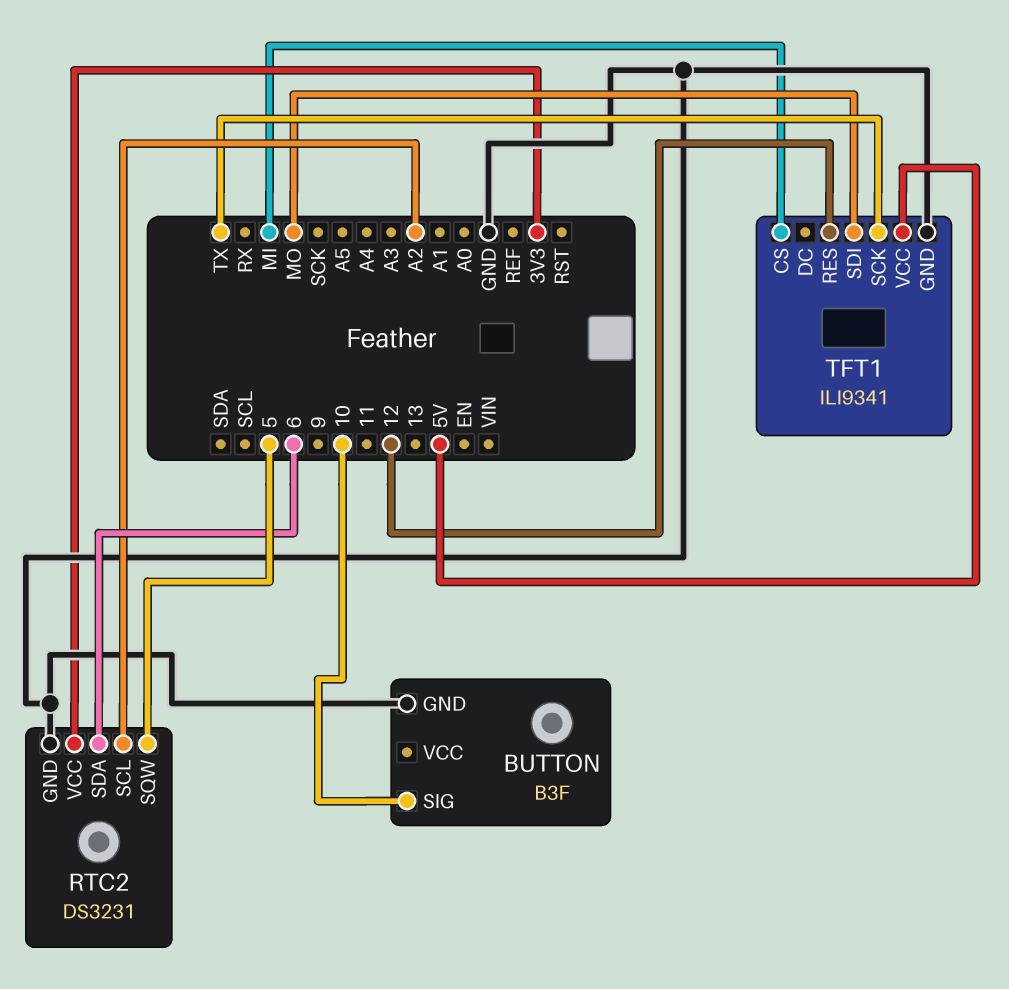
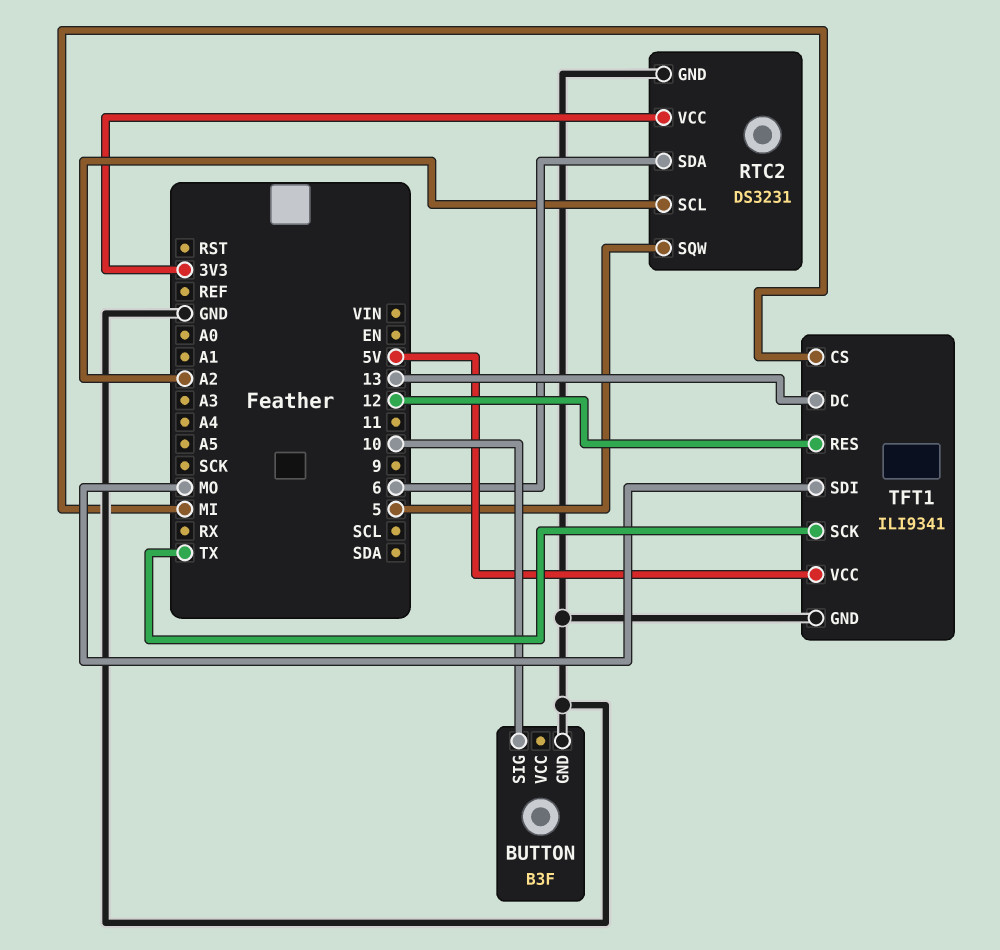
TFT1 pin DC: none -> 13

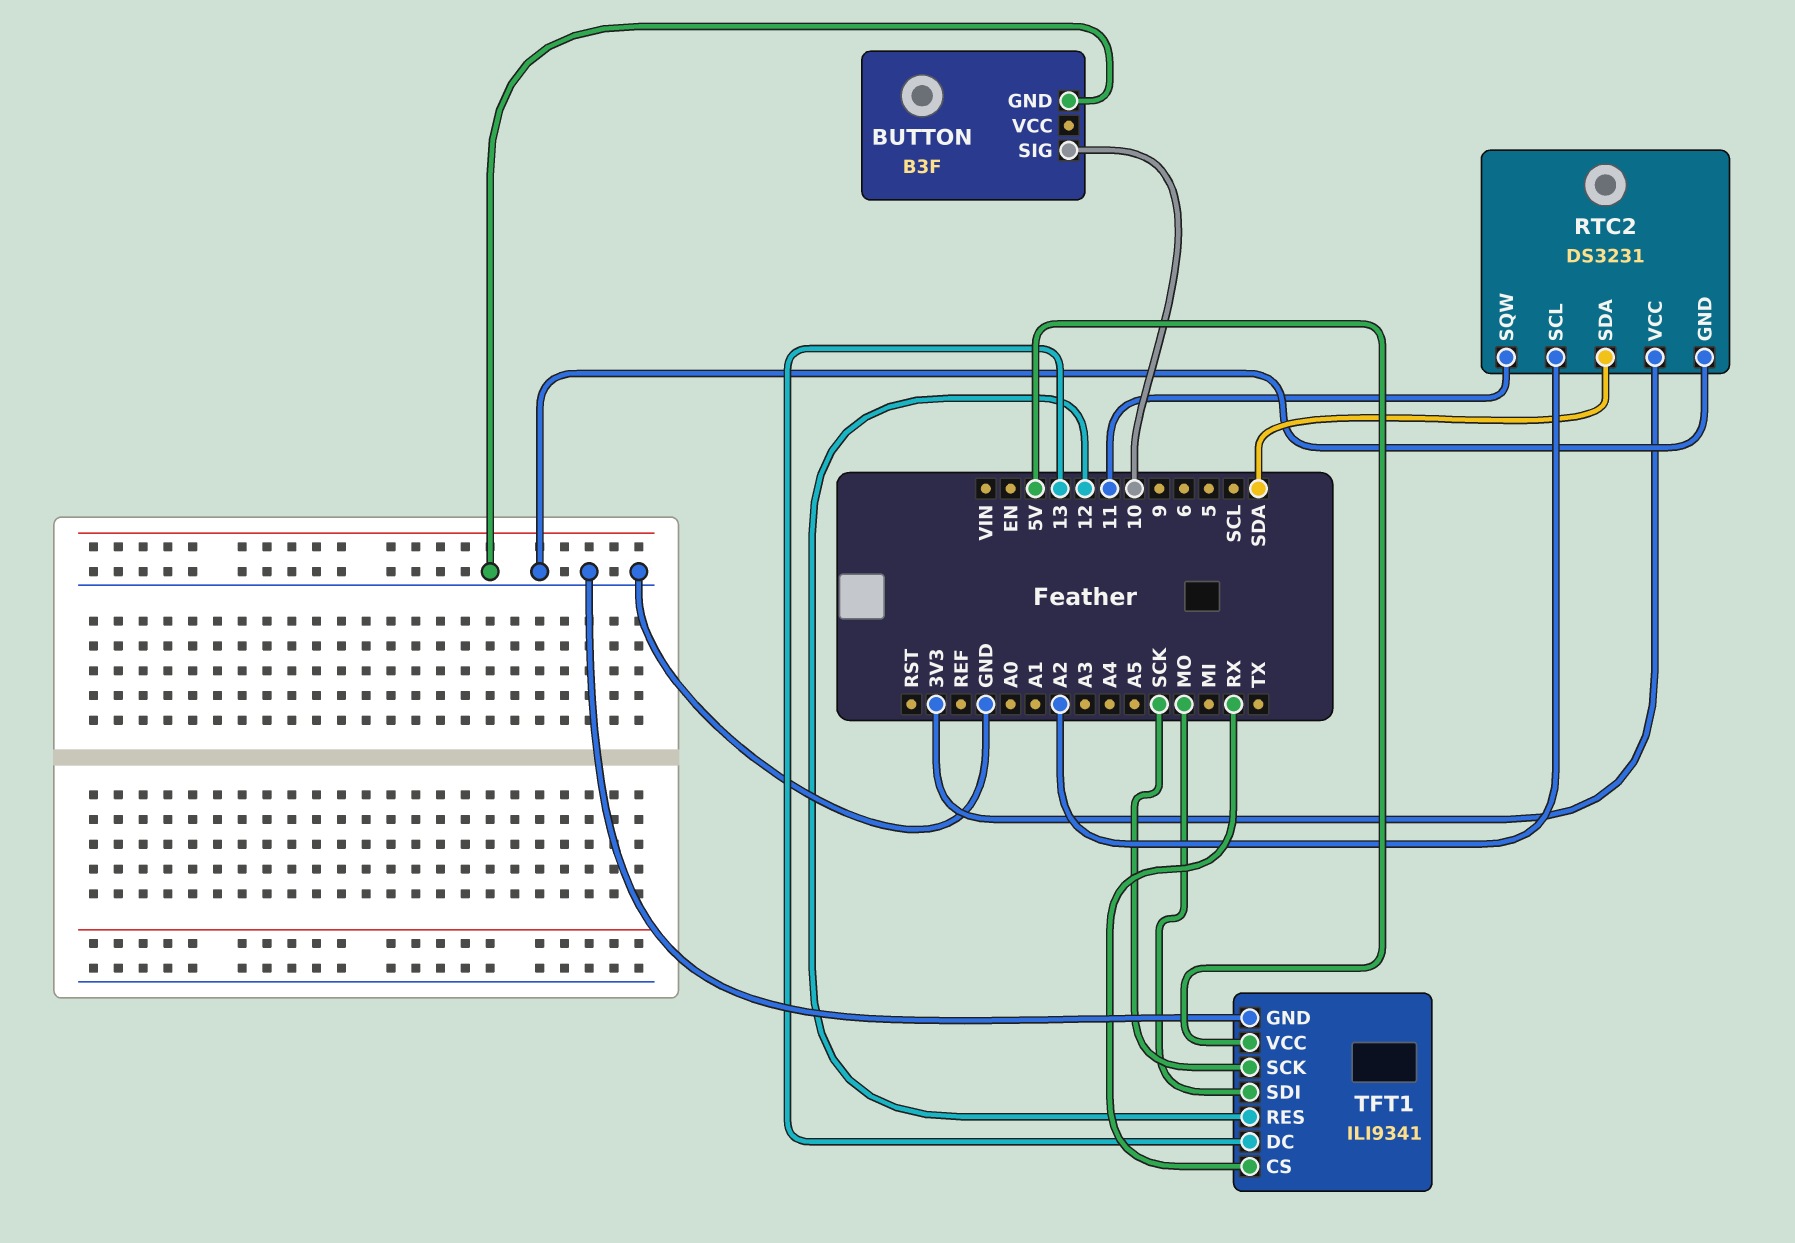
RTC2 pin SDA: 6 -> SDA
RTC2 pin SQW: 5 -> 11
TFT1 pin CS: MI -> RX
TFT1 pin SCK: TX -> SCK

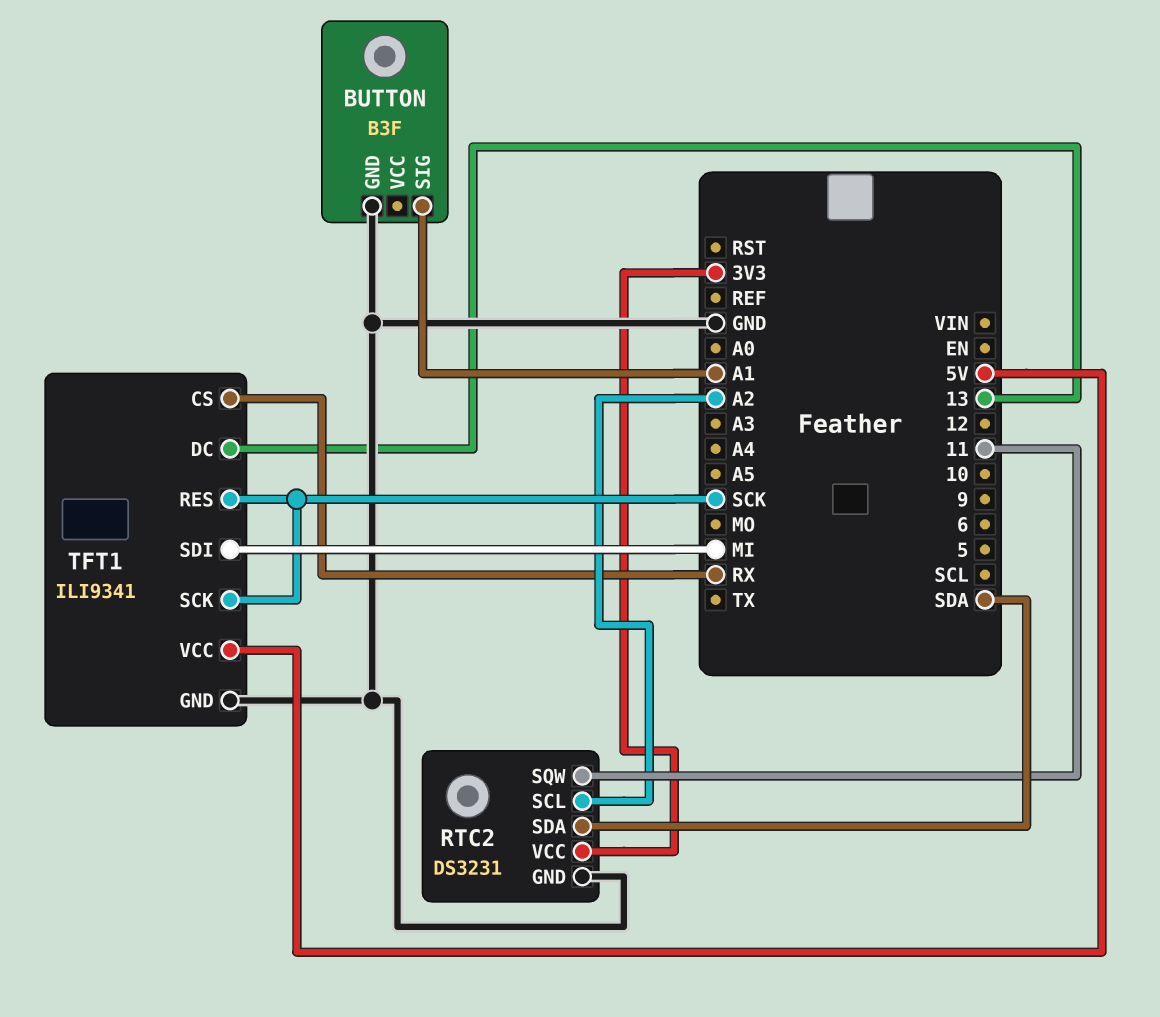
BUTTON pin SIG: 10 -> A1
TFT1 pin RES: 12 -> SCK
TFT1 pin SDI: MO -> MI

